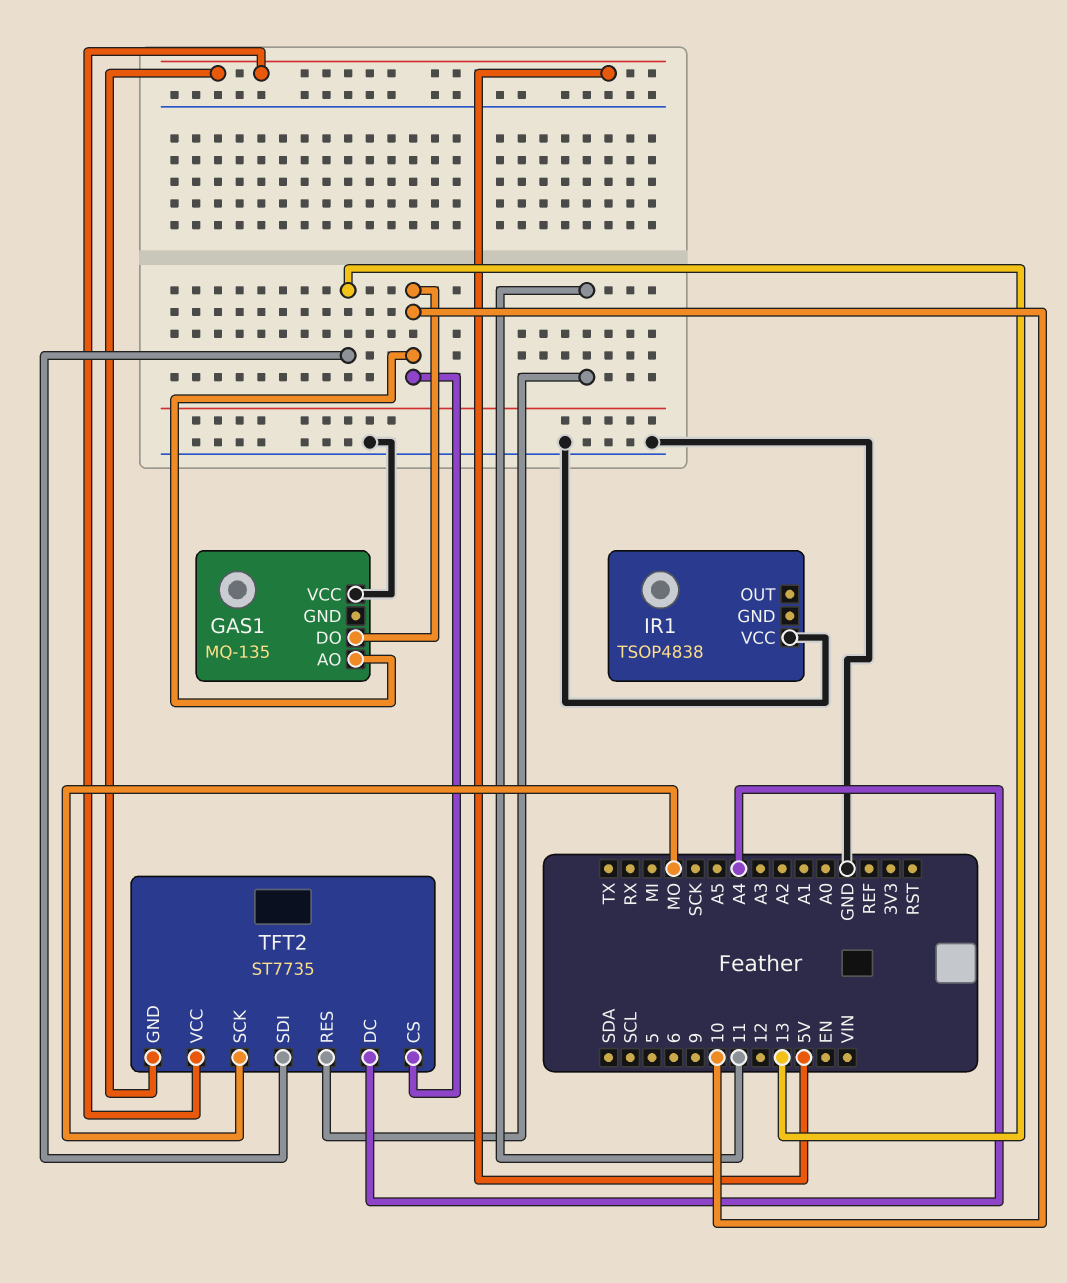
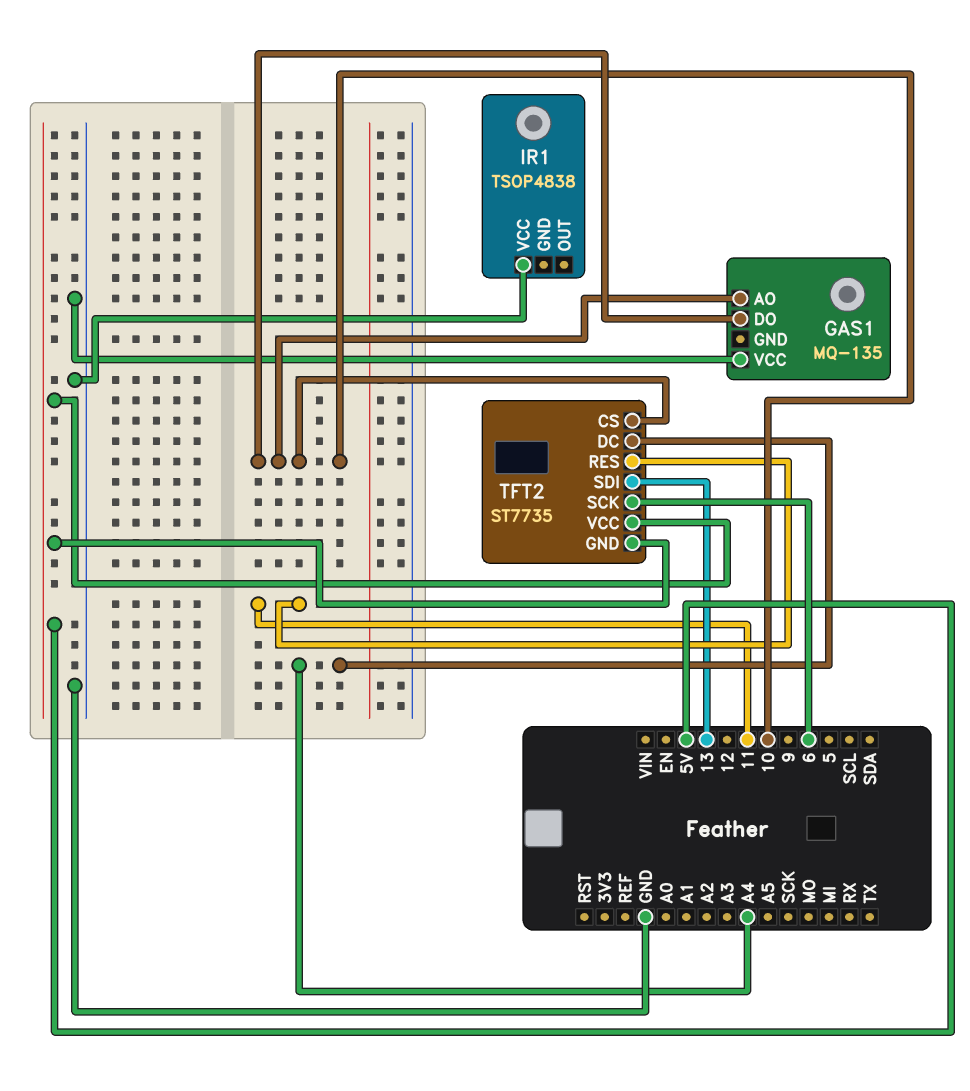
TFT2 pin SCK: MO -> 6

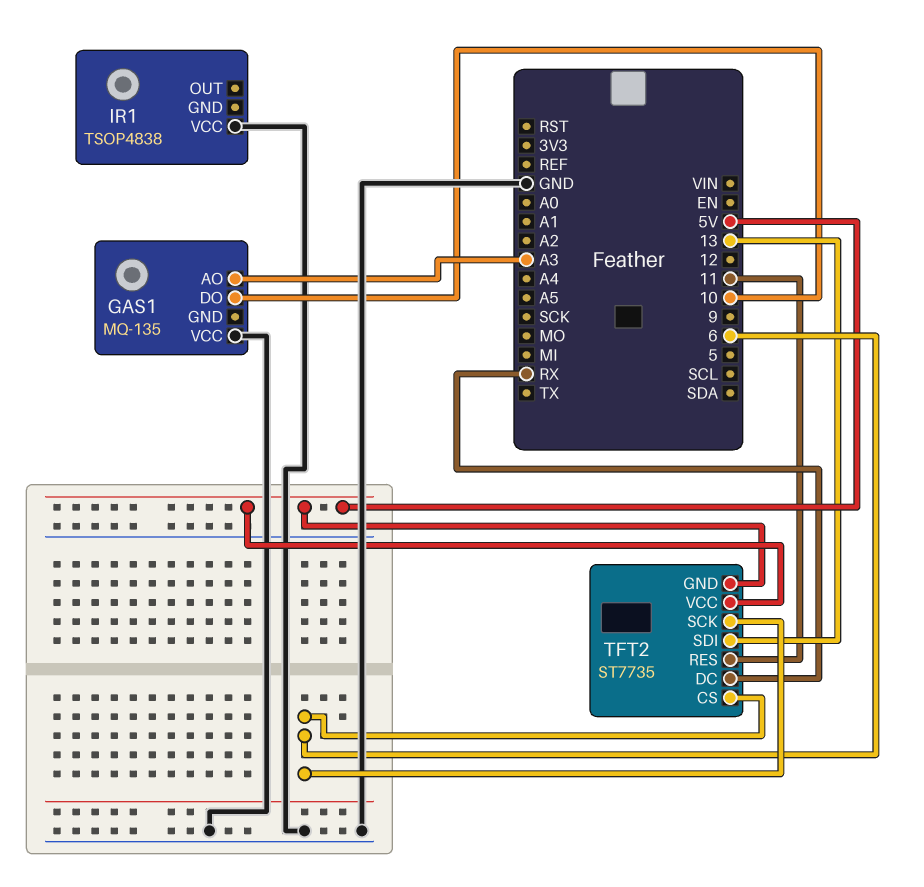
GAS1 pin AO: 10 -> A3
TFT2 pin CS: 10 -> 6
TFT2 pin DC: A4 -> RX

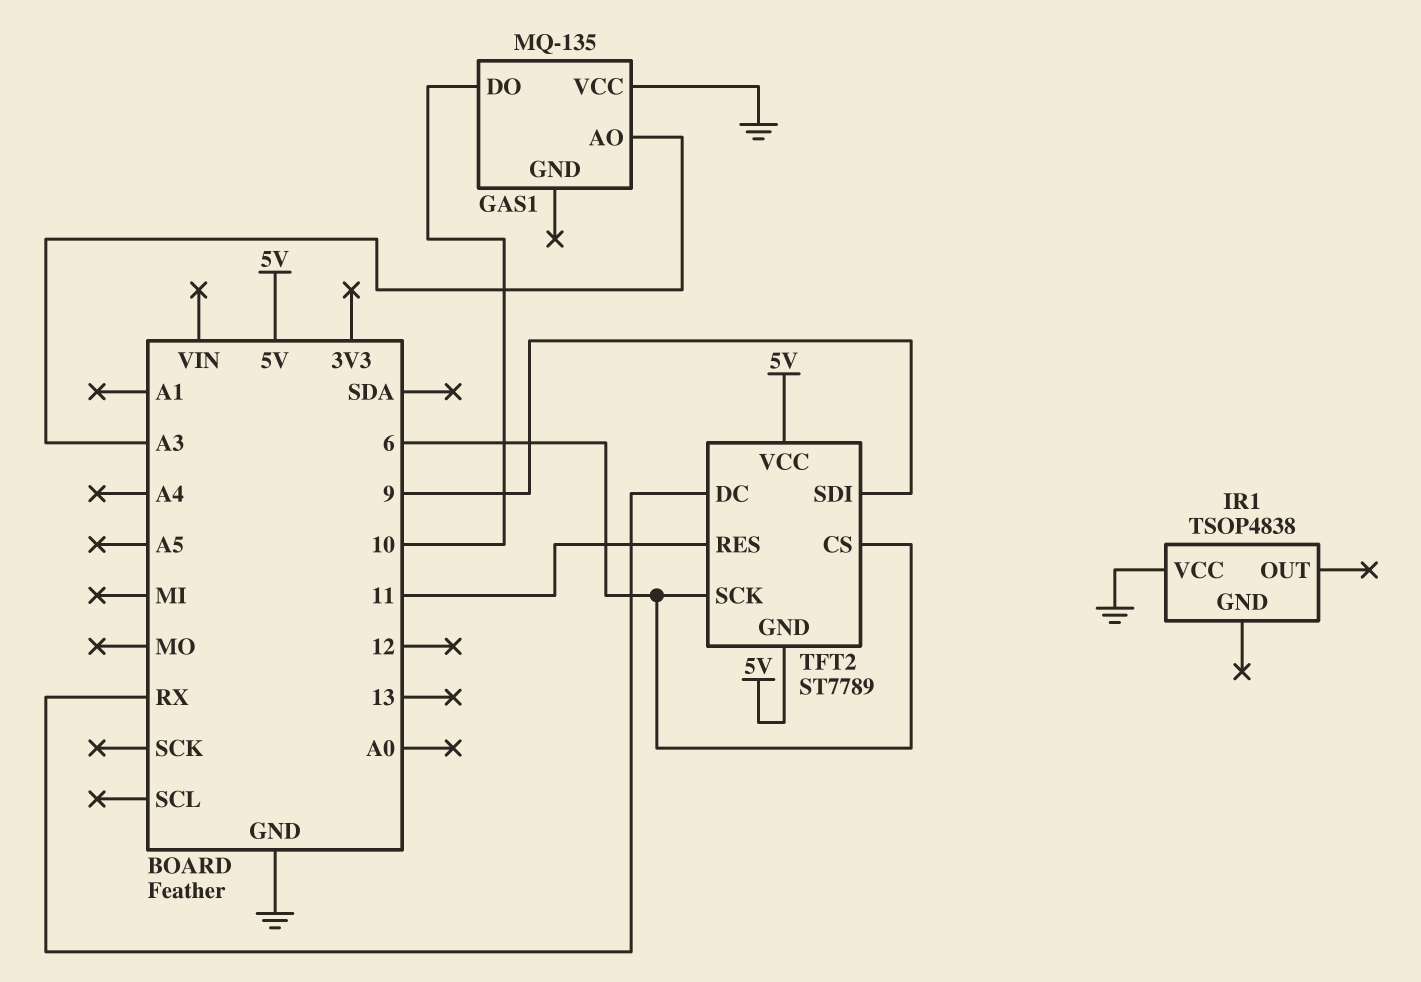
TFT2: ST7735 -> ST7789
TFT2 pin SDI: 13 -> 9

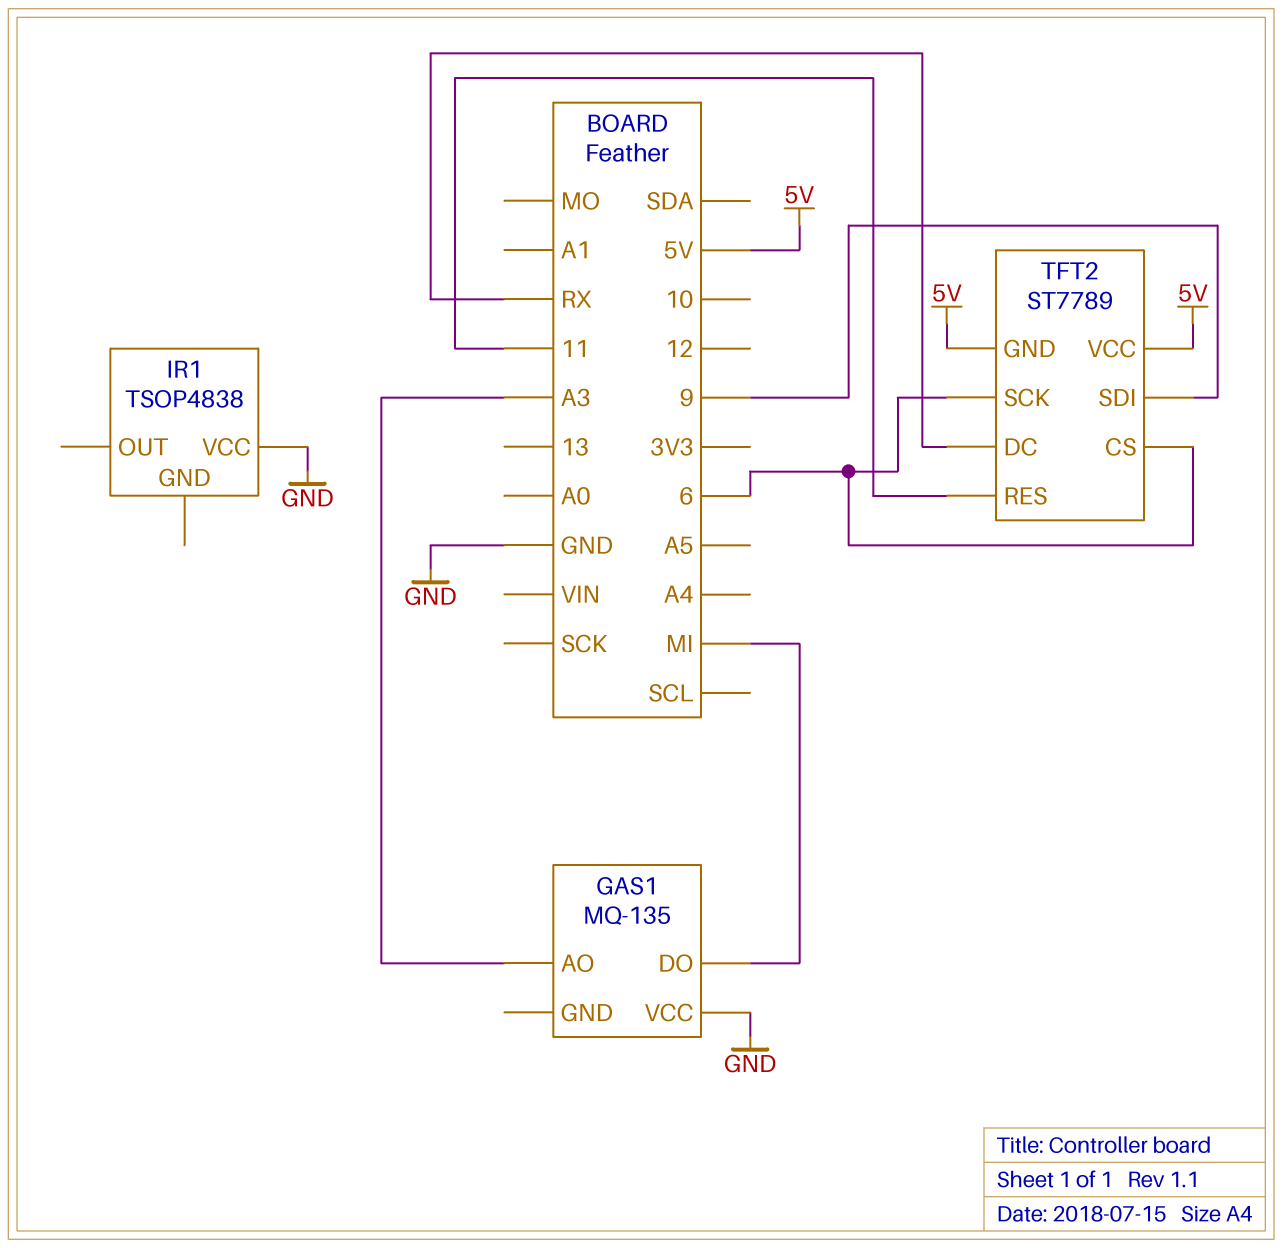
GAS1 pin DO: 10 -> MI

